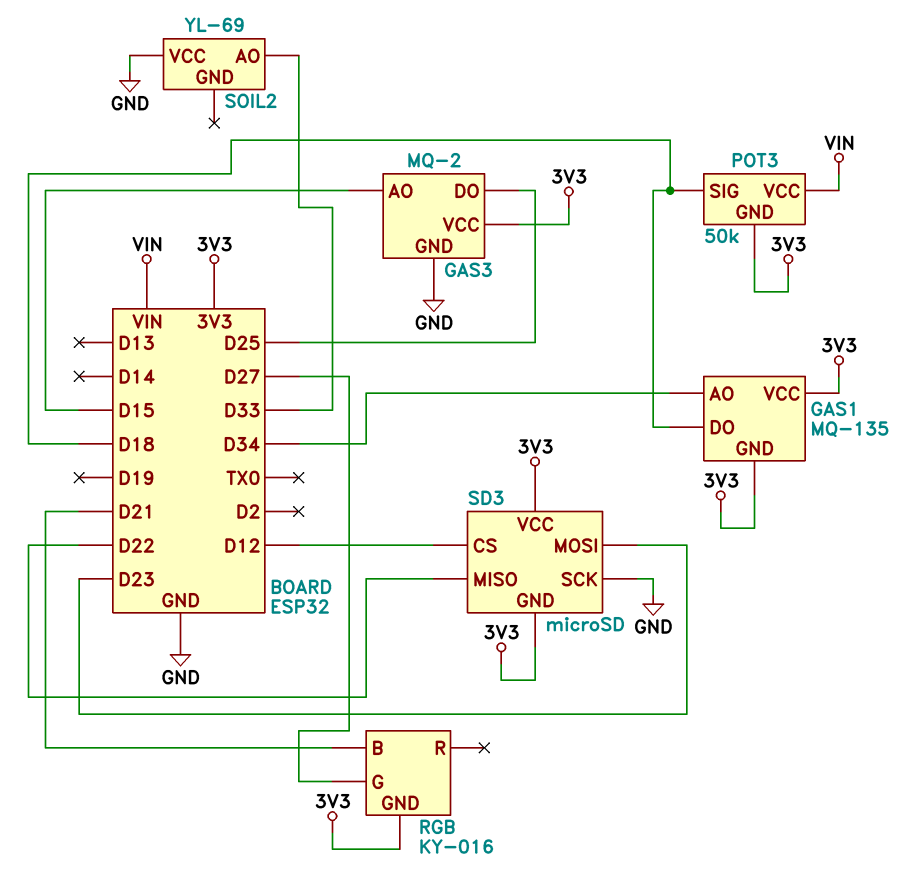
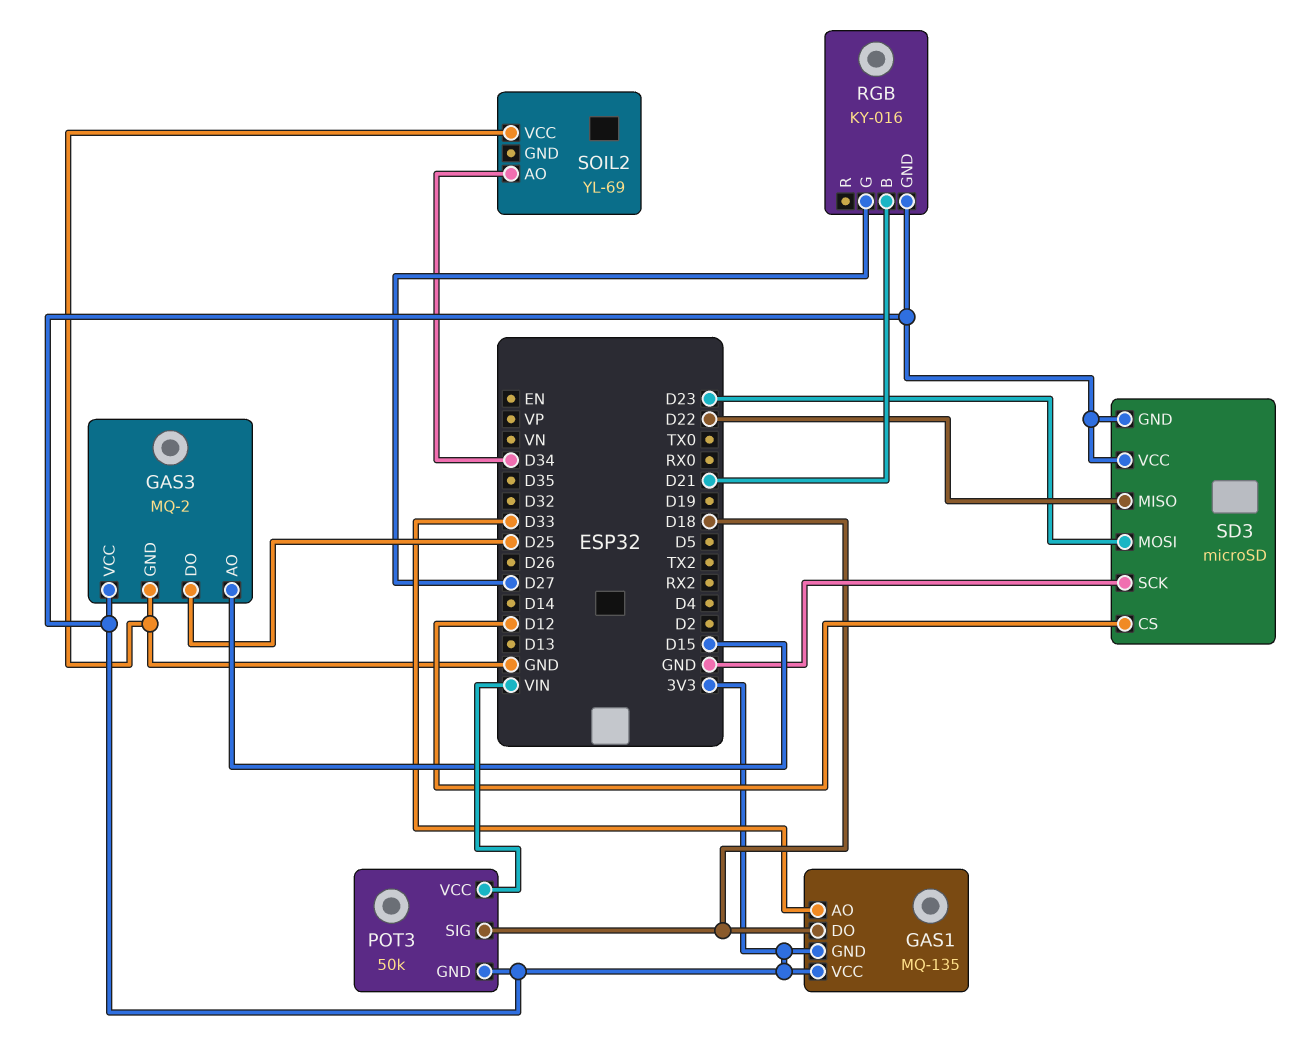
GAS1 pin AO: D34 -> D33
SOIL2 pin AO: D33 -> D34

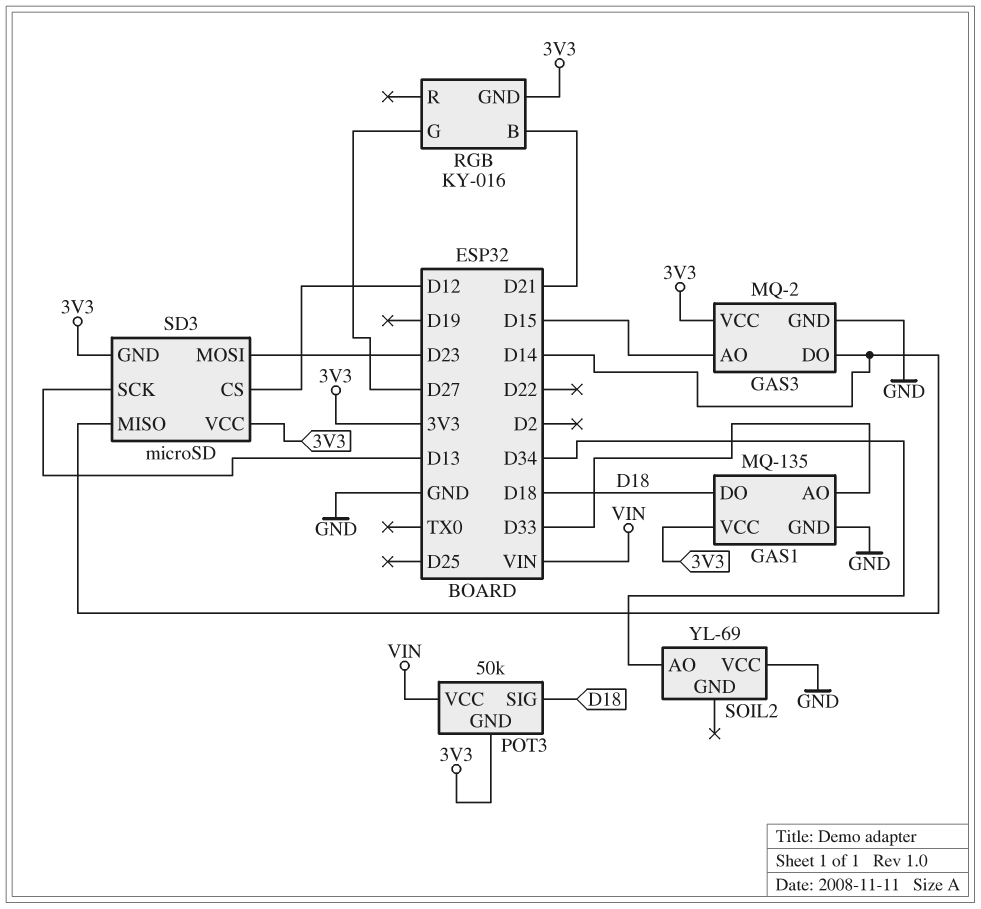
GAS1 pin GND: 3V3 -> GND
GAS3 pin DO: D25 -> D14
SD3 pin MISO: D22 -> D14
SD3 pin SCK: GND -> D13

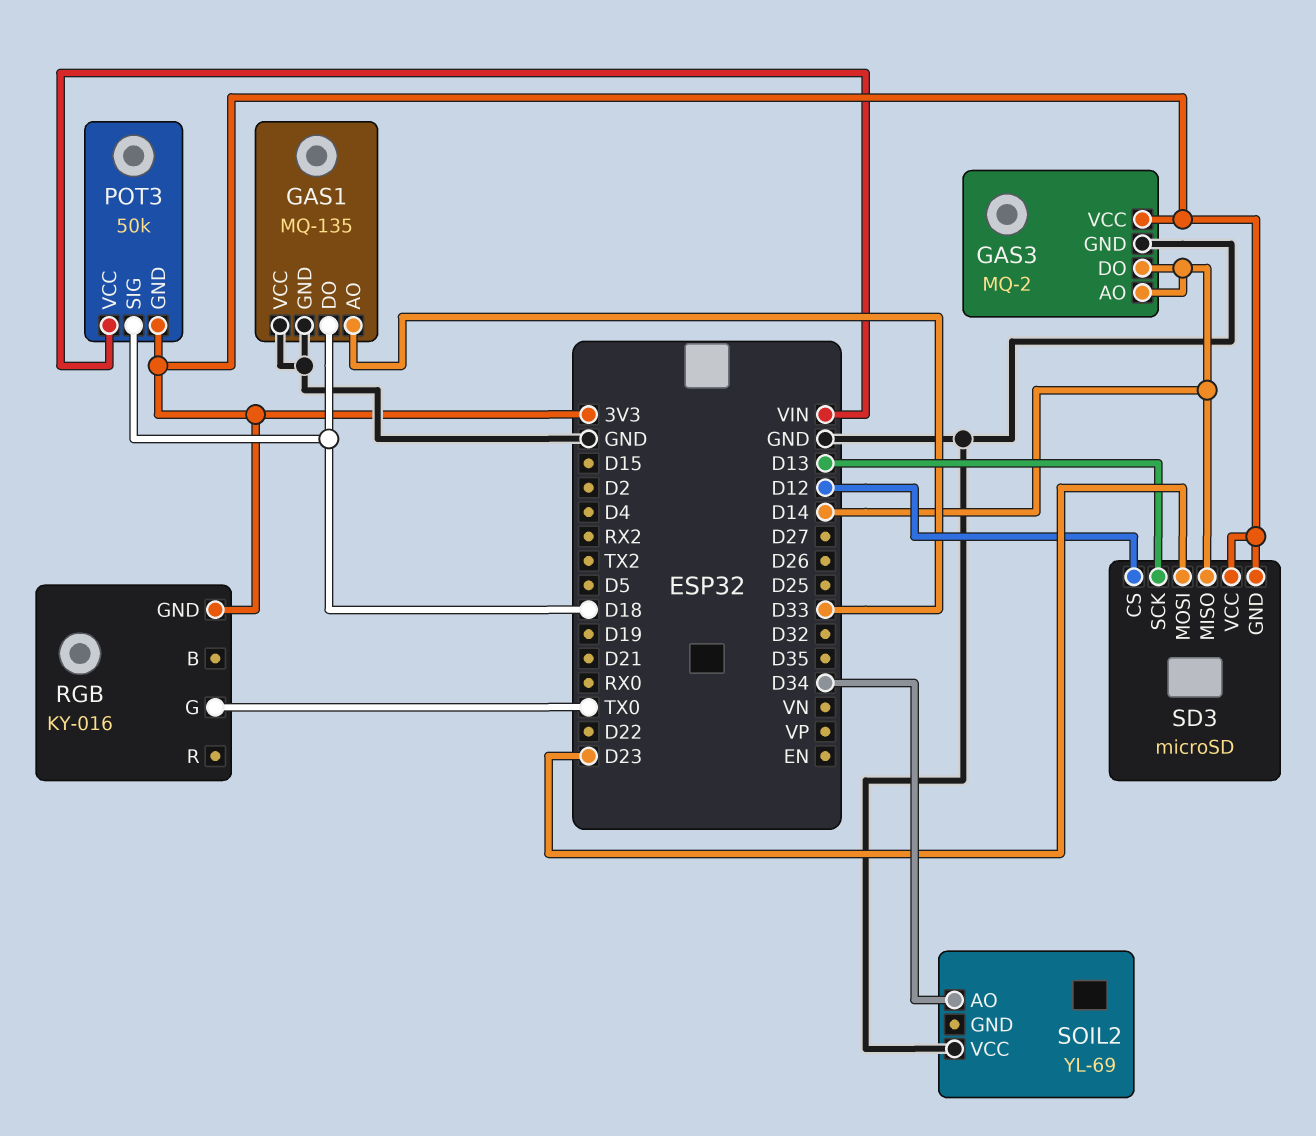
GAS1 pin VCC: 3V3 -> GND
GAS3 pin AO: D15 -> D14
RGB pin B: D21 -> none
RGB pin G: D27 -> TX0

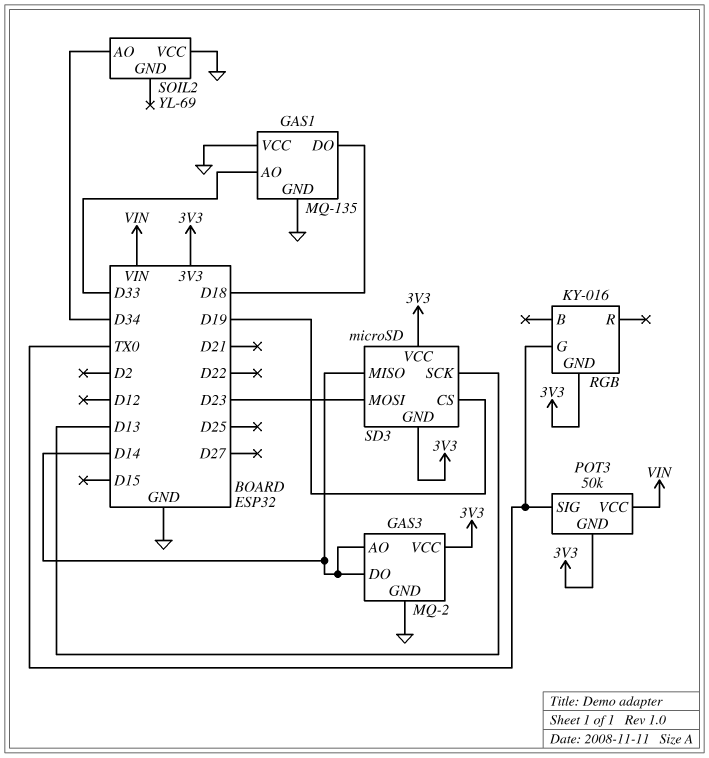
POT3 pin SIG: D18 -> TX0
SD3 pin CS: D12 -> D19

